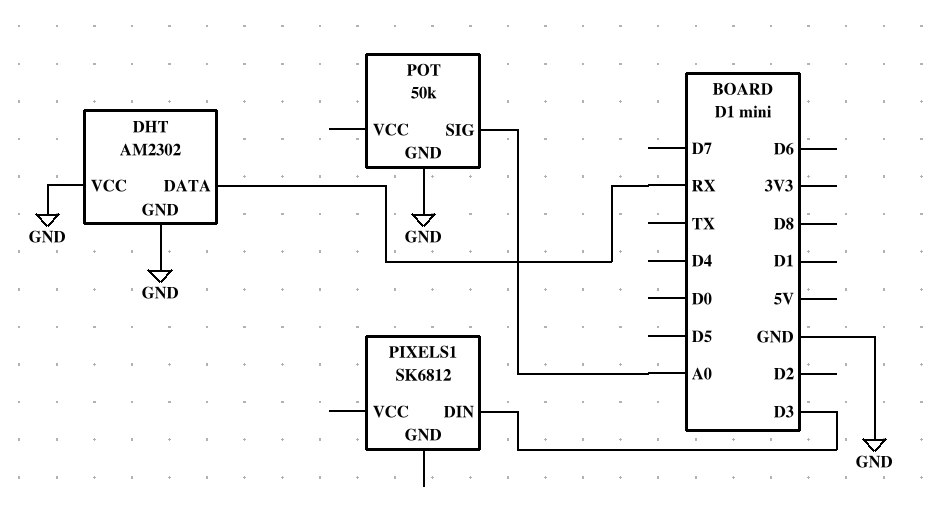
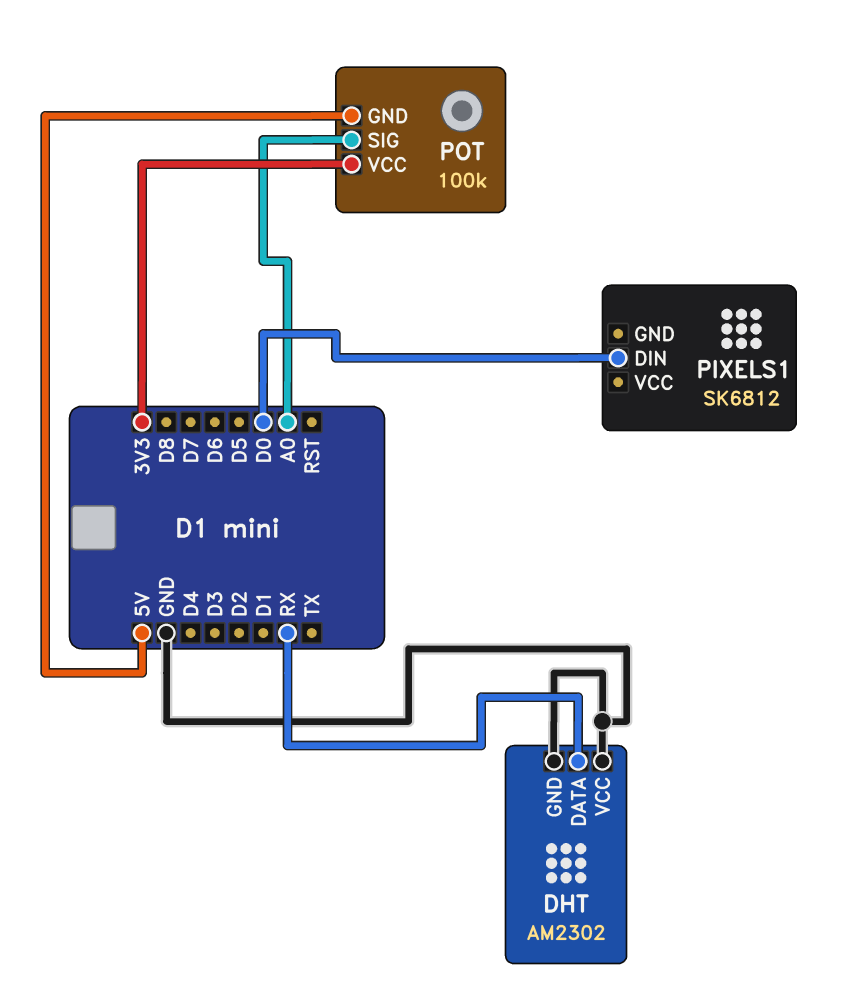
PIXELS1 pin DIN: D3 -> D0
POT: 50k -> 100k
POT pin GND: GND -> 5V
POT pin VCC: none -> 3V3

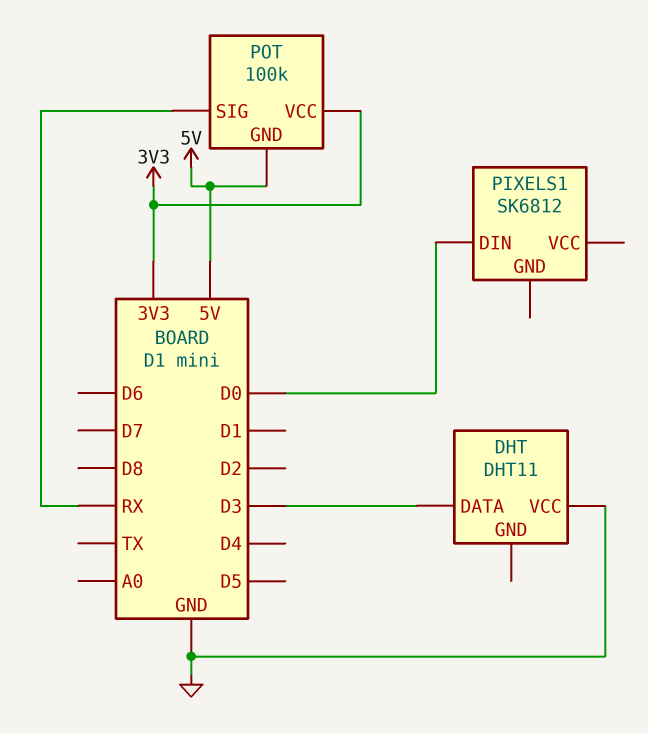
DHT: AM2302 -> DHT11
DHT pin DATA: RX -> D3
DHT pin GND: GND -> none
POT pin SIG: A0 -> RX

